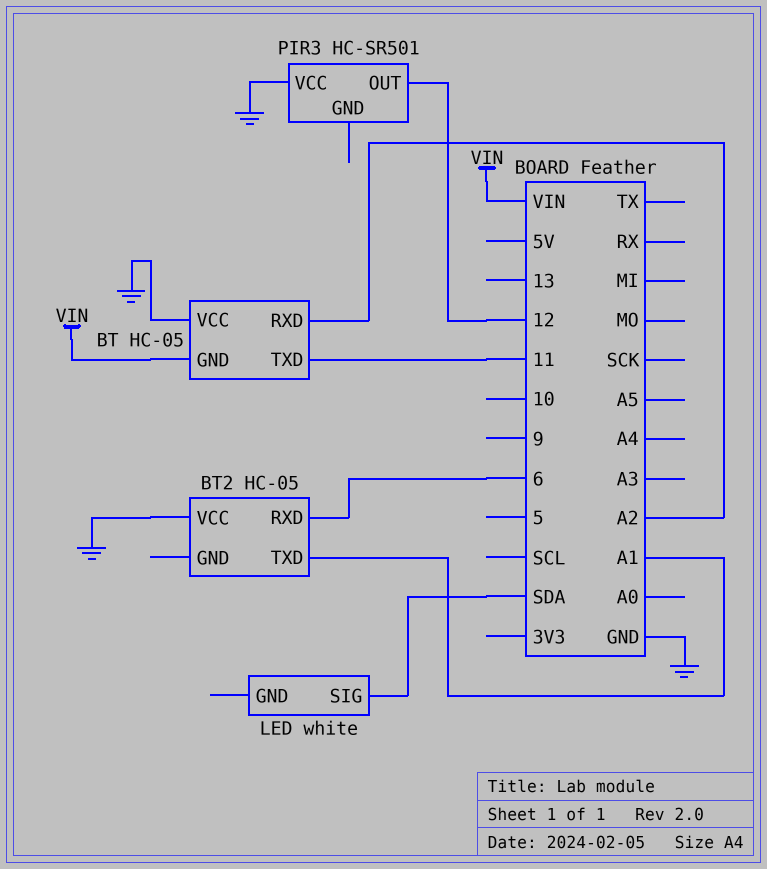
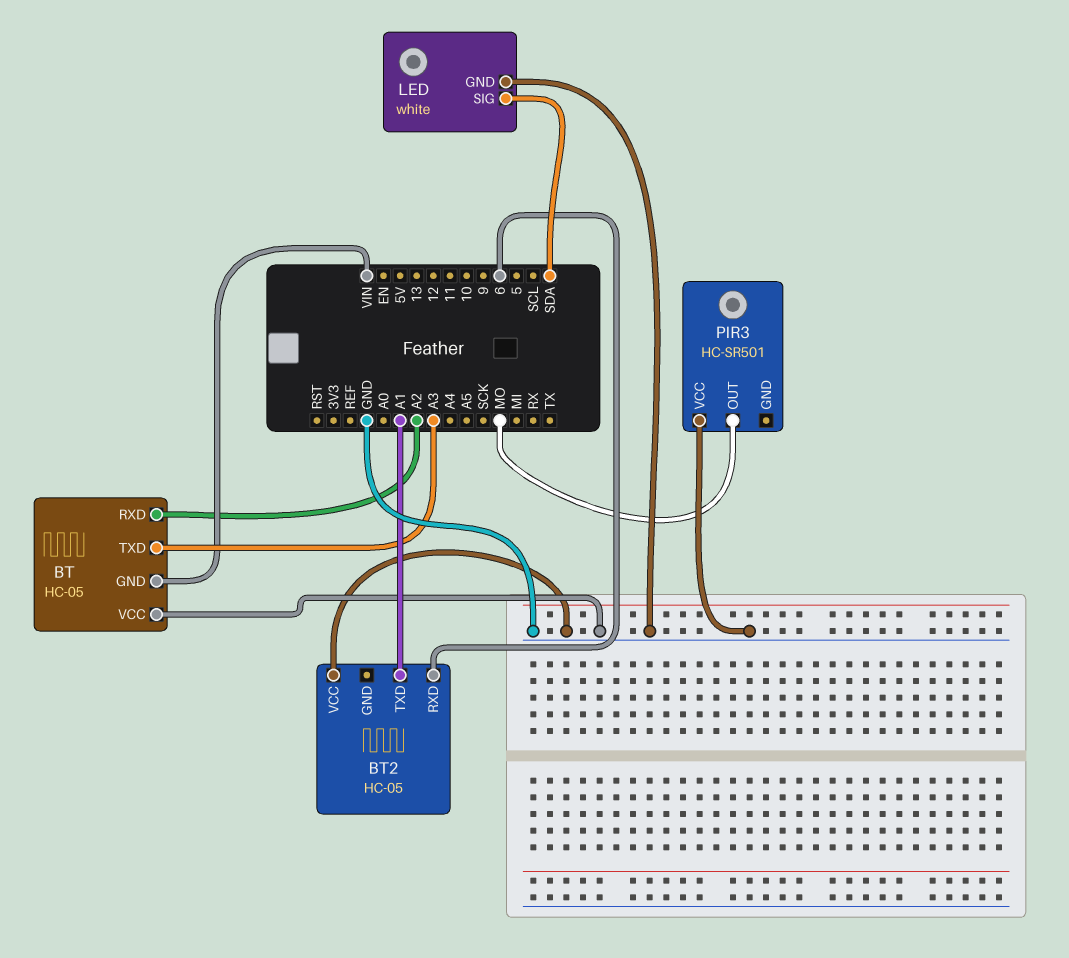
BT pin TXD: 11 -> A3
LED pin GND: none -> GND
PIR3 pin OUT: 12 -> MO

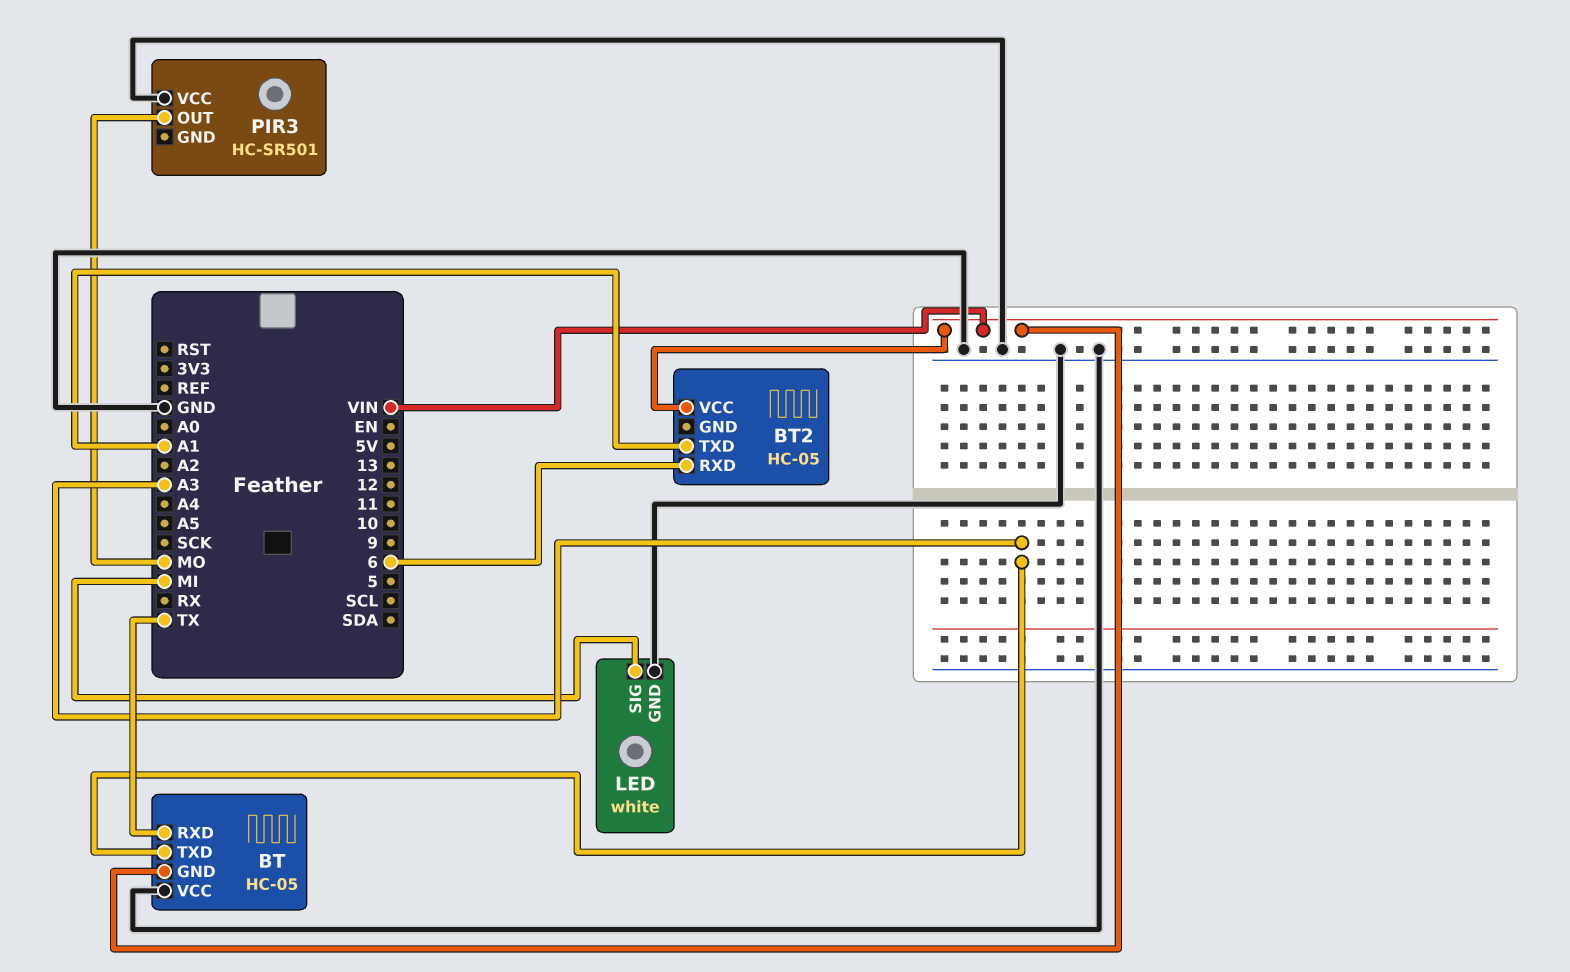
BT pin RXD: A2 -> TX
BT2 pin VCC: GND -> VIN
LED pin SIG: SDA -> MI

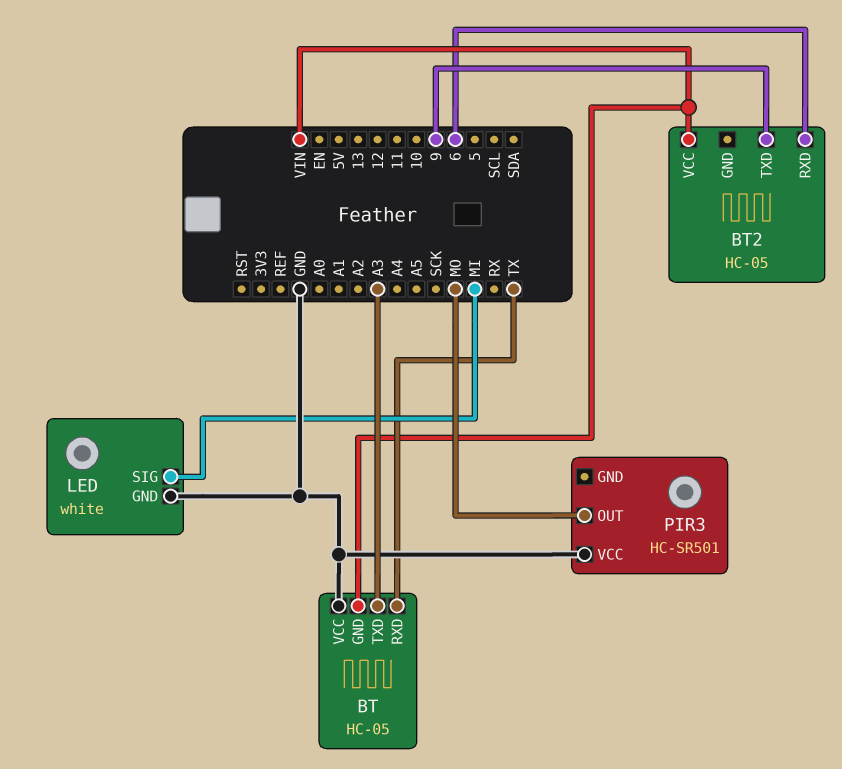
BT2 pin TXD: A1 -> 9

